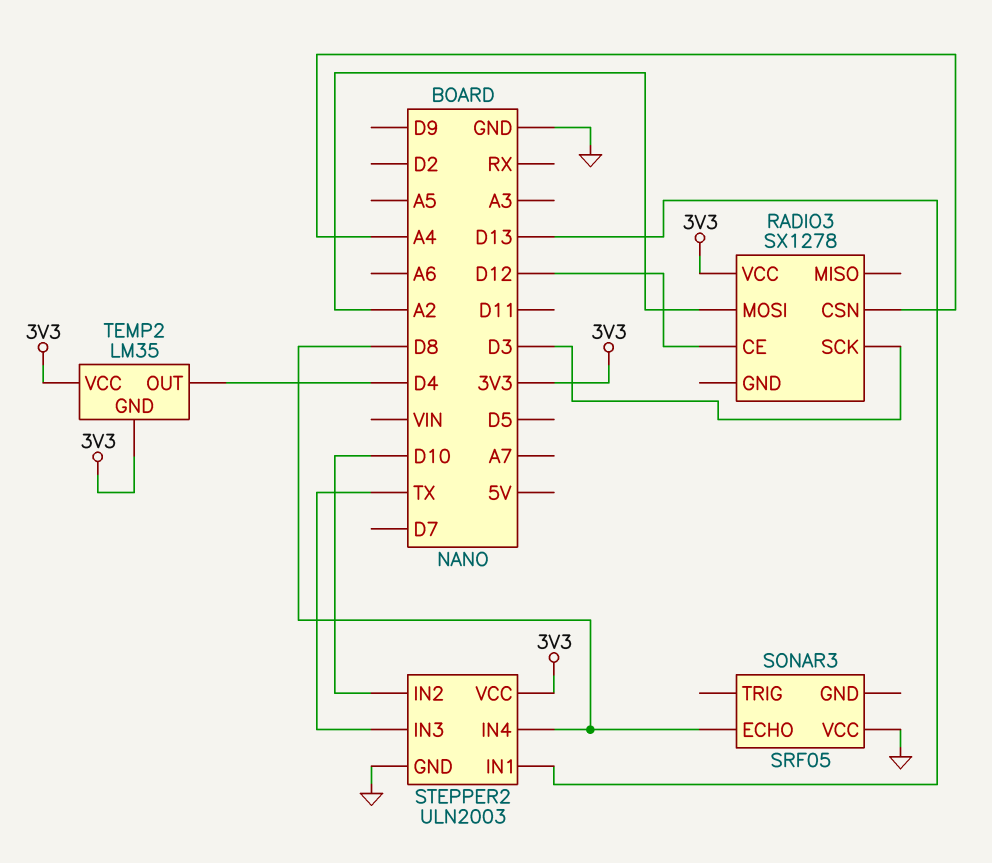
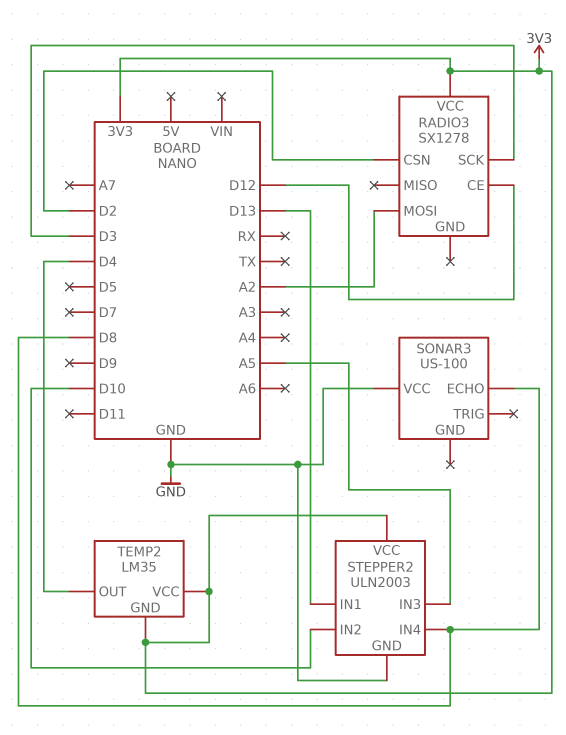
RADIO3 pin CSN: A4 -> D2
SONAR3: SRF05 -> US-100
STEPPER2 pin IN3: TX -> A5

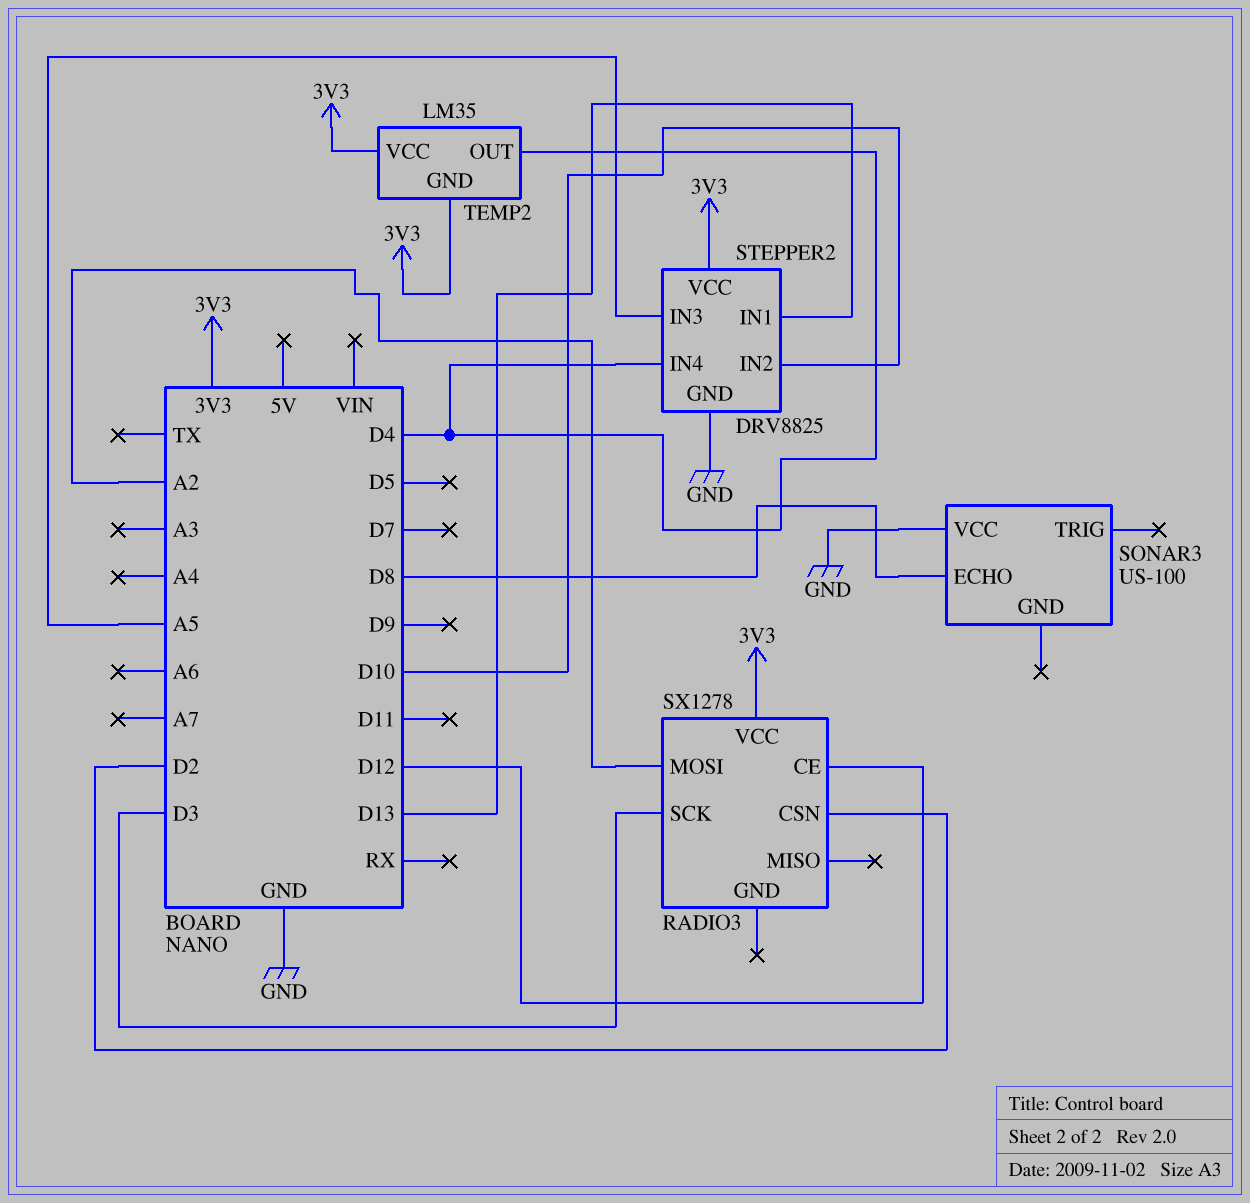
STEPPER2: ULN2003 -> DRV8825
STEPPER2 pin IN4: D8 -> D4

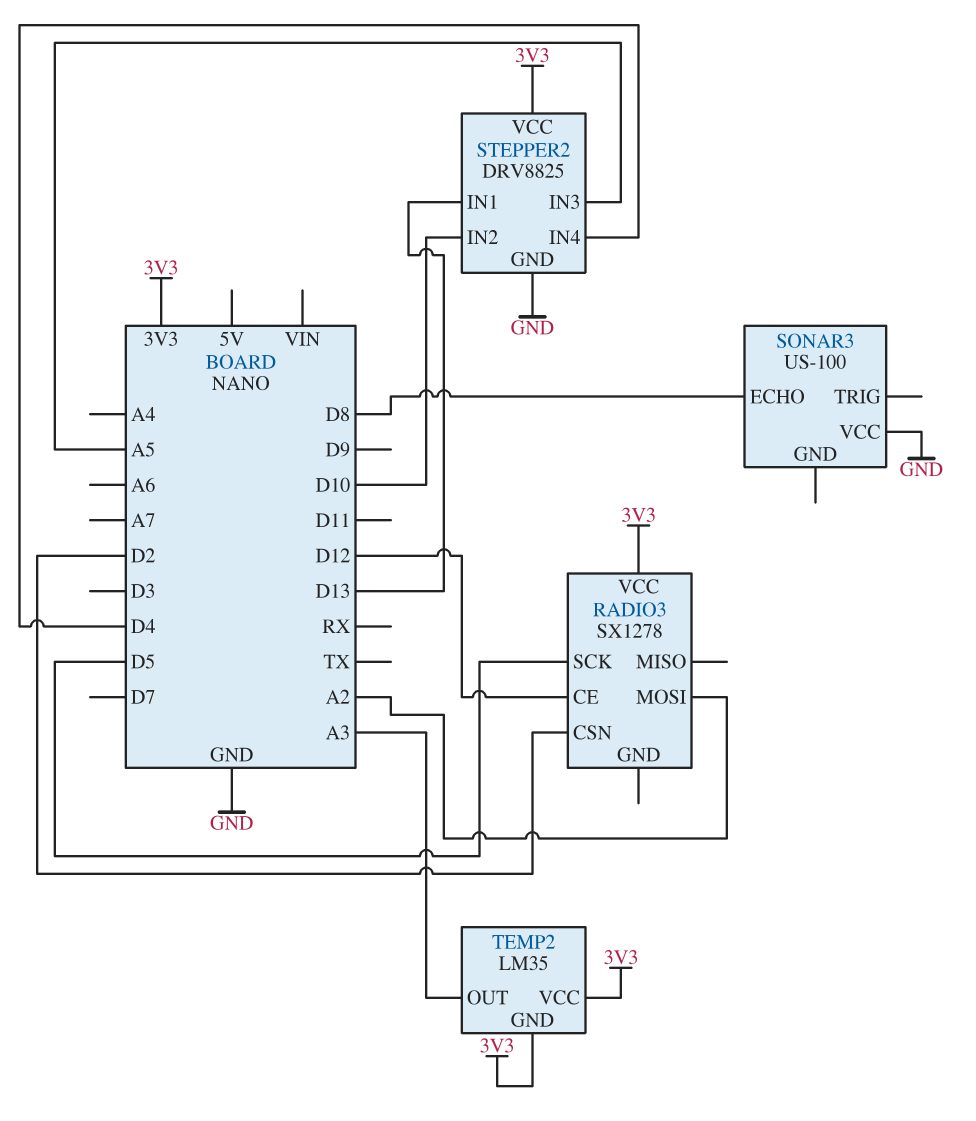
RADIO3 pin SCK: D3 -> D5
TEMP2 pin OUT: D4 -> A3

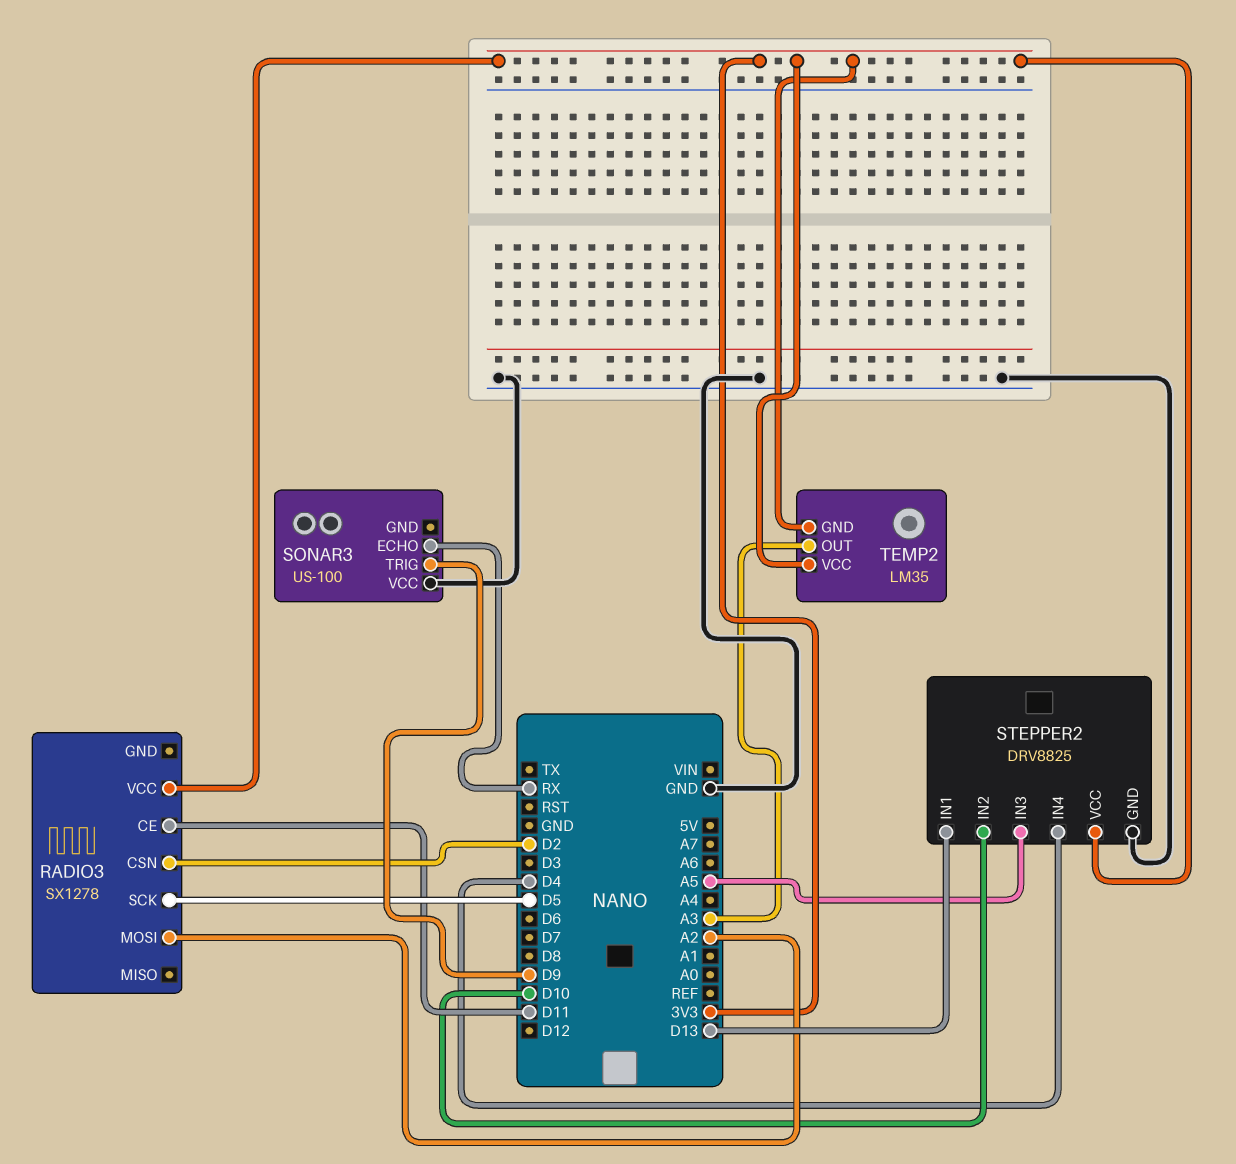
RADIO3 pin CE: D12 -> D11
SONAR3 pin ECHO: D8 -> RX
SONAR3 pin TRIG: none -> D9

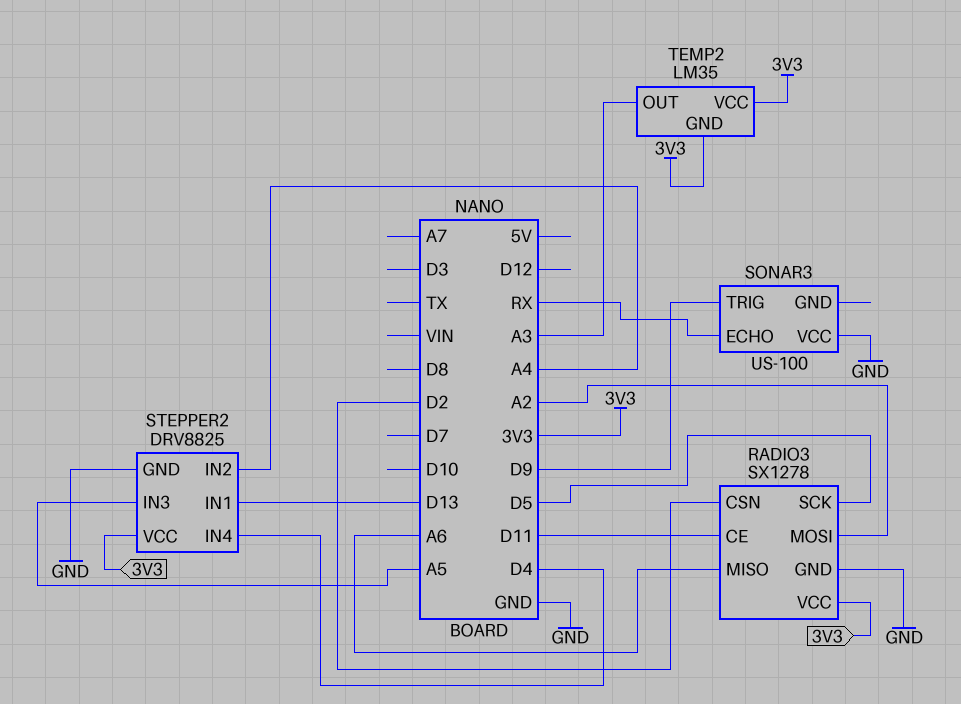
RADIO3 pin GND: none -> GND
RADIO3 pin MISO: none -> A6
STEPPER2 pin IN2: D10 -> A4

